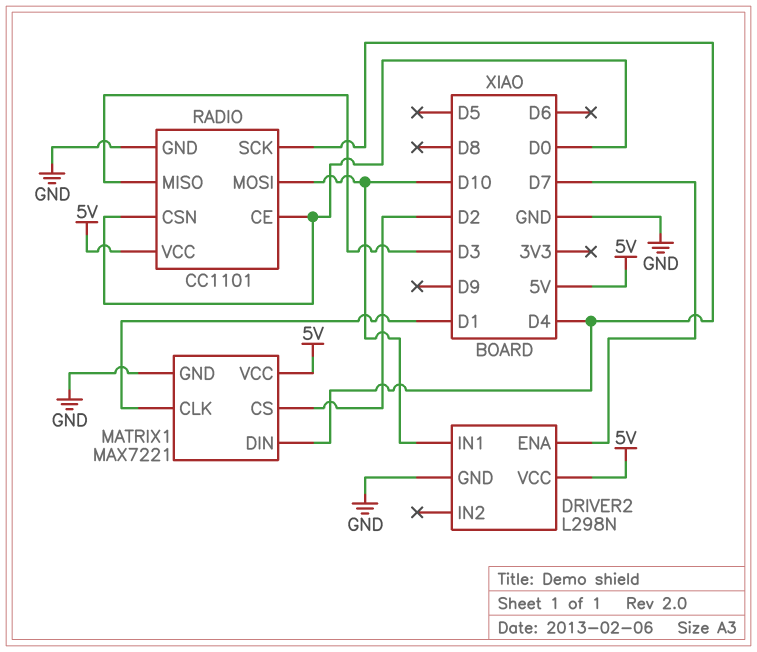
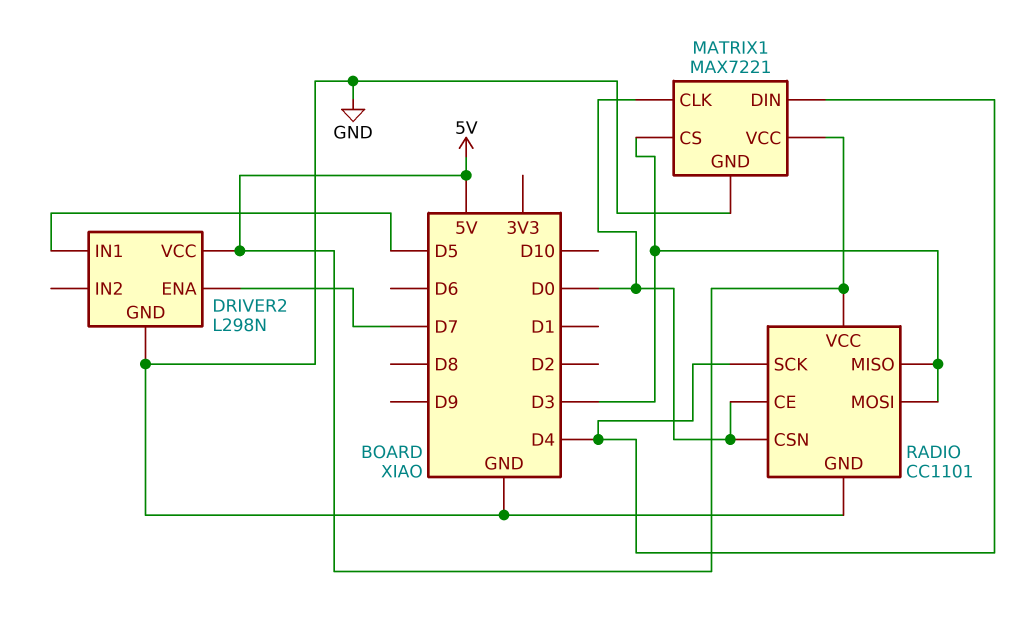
DRIVER2 pin IN1: D10 -> D5
MATRIX1 pin CLK: D1 -> D0
MATRIX1 pin CS: D2 -> D3
RADIO pin MOSI: D10 -> D3

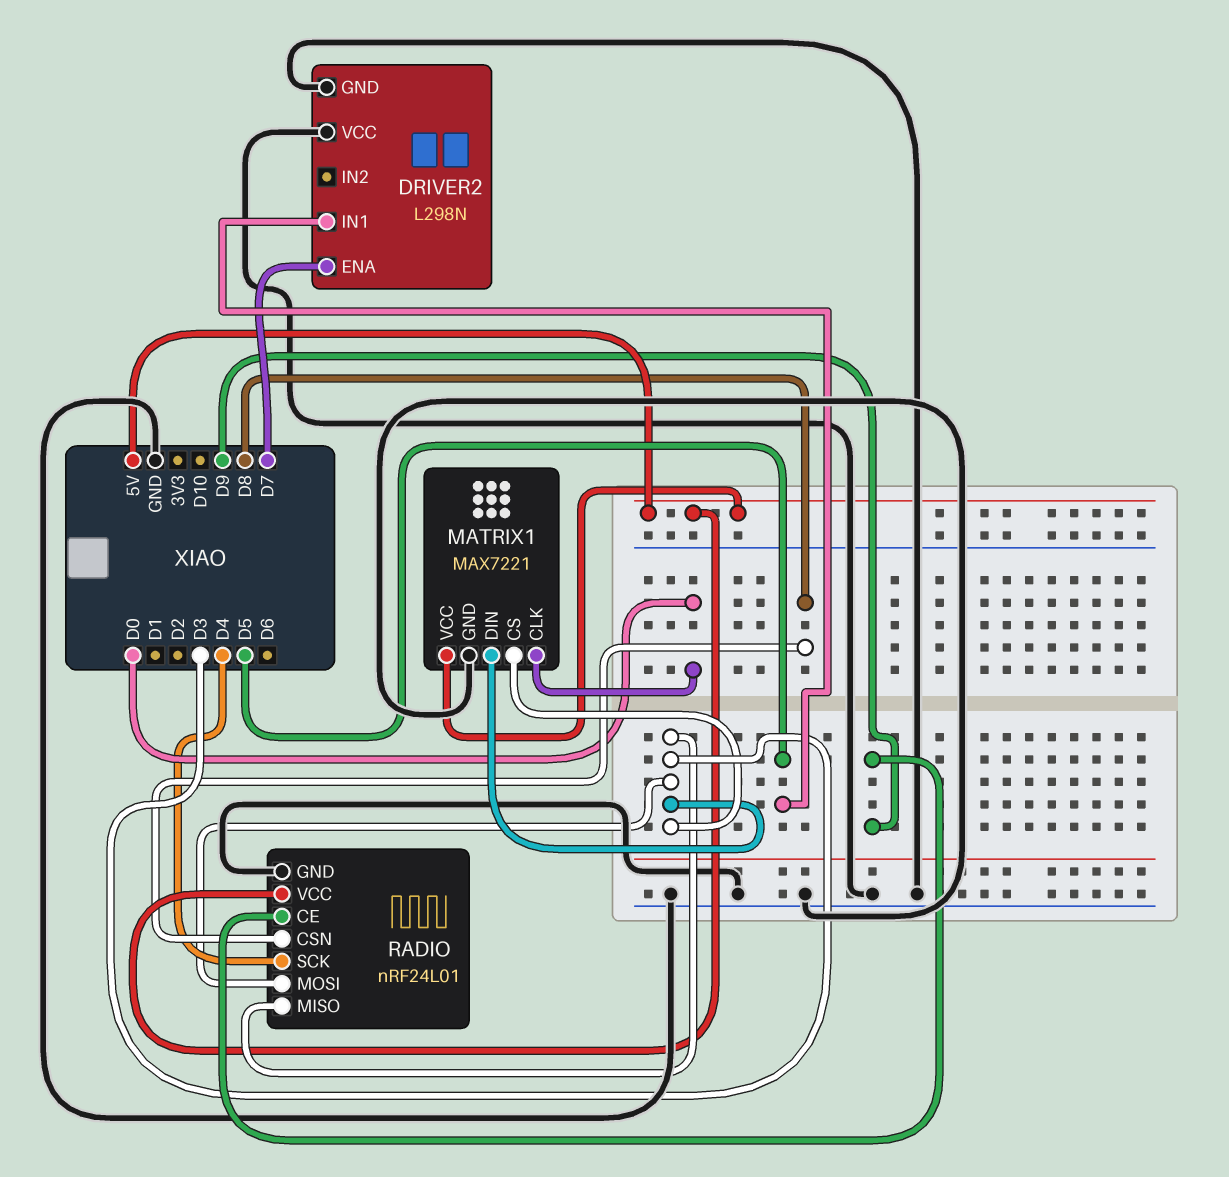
DRIVER2 pin VCC: 5V -> GND
MATRIX1 pin DIN: D4 -> D3
RADIO: CC1101 -> nRF24L01
RADIO pin CE: D0 -> D9
RADIO pin CSN: D0 -> D8

